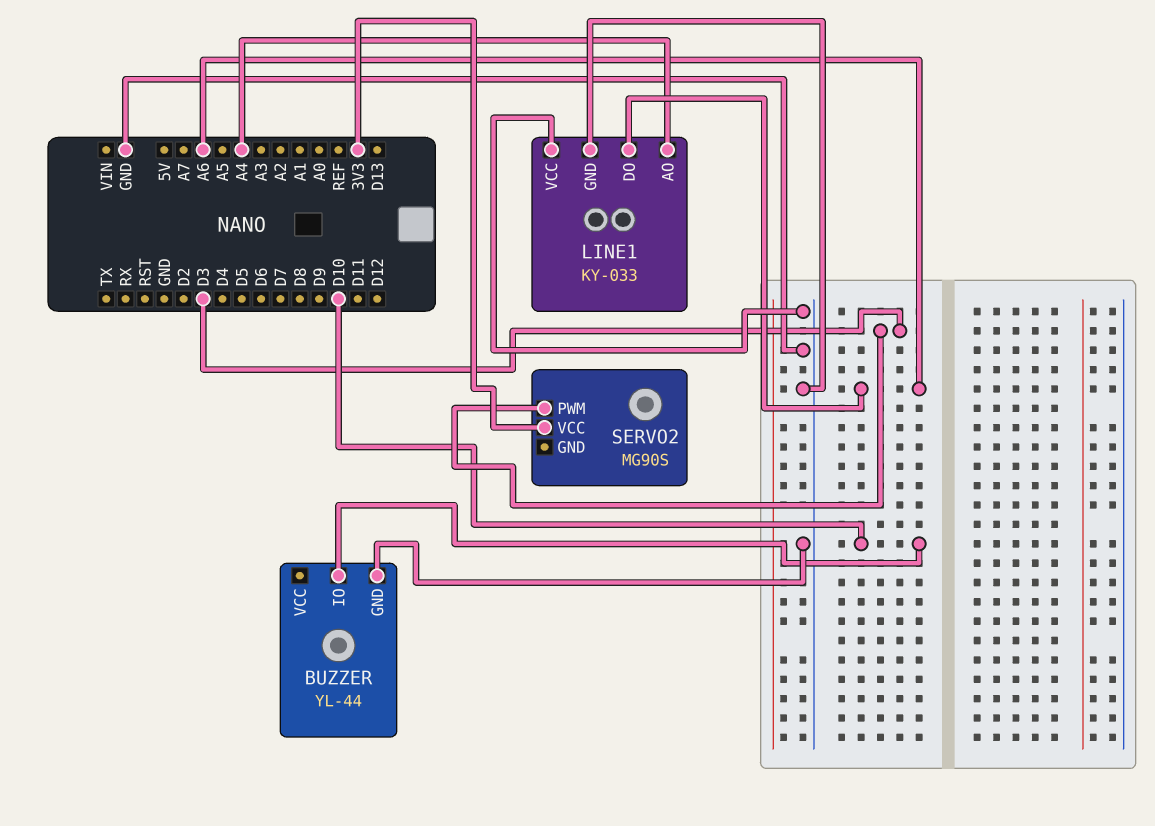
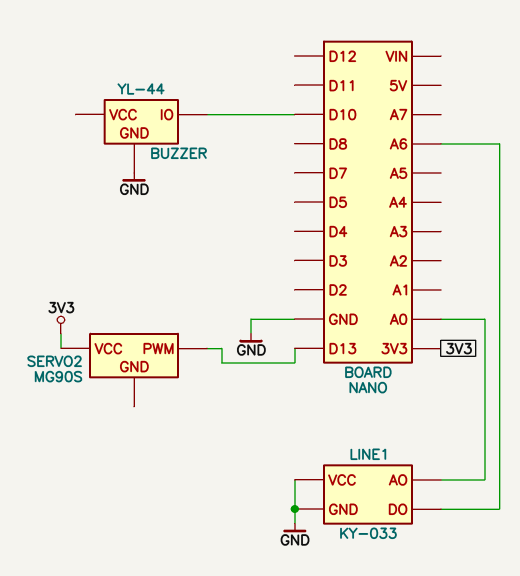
LINE1 pin AO: A4 -> A0
SERVO2 pin PWM: D3 -> D13

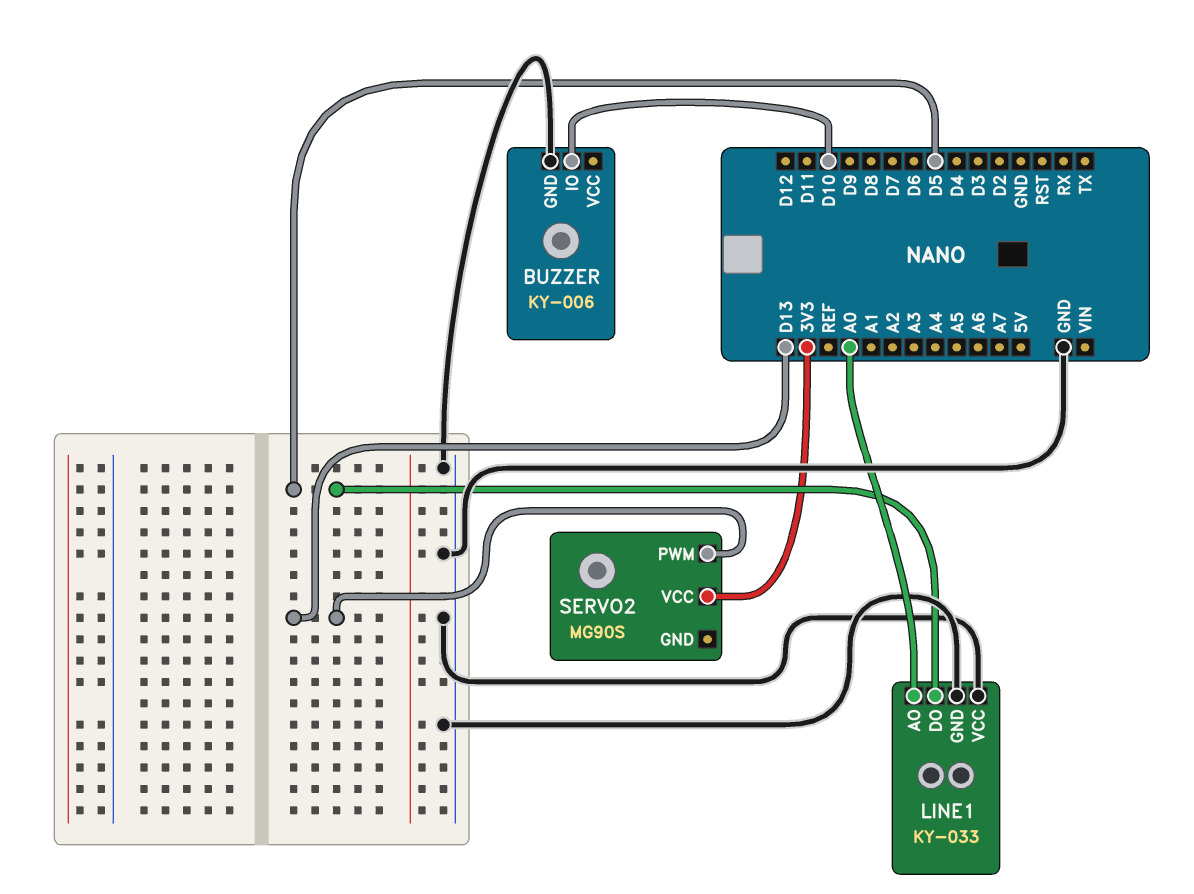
BUZZER: YL-44 -> KY-006
LINE1 pin DO: A6 -> D5

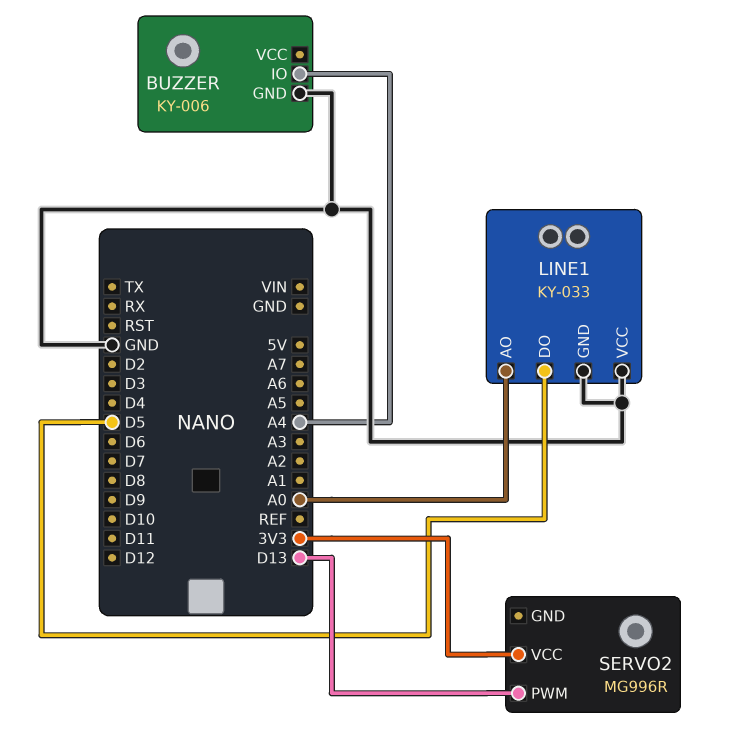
BUZZER pin IO: D10 -> A4
SERVO2: MG90S -> MG996R

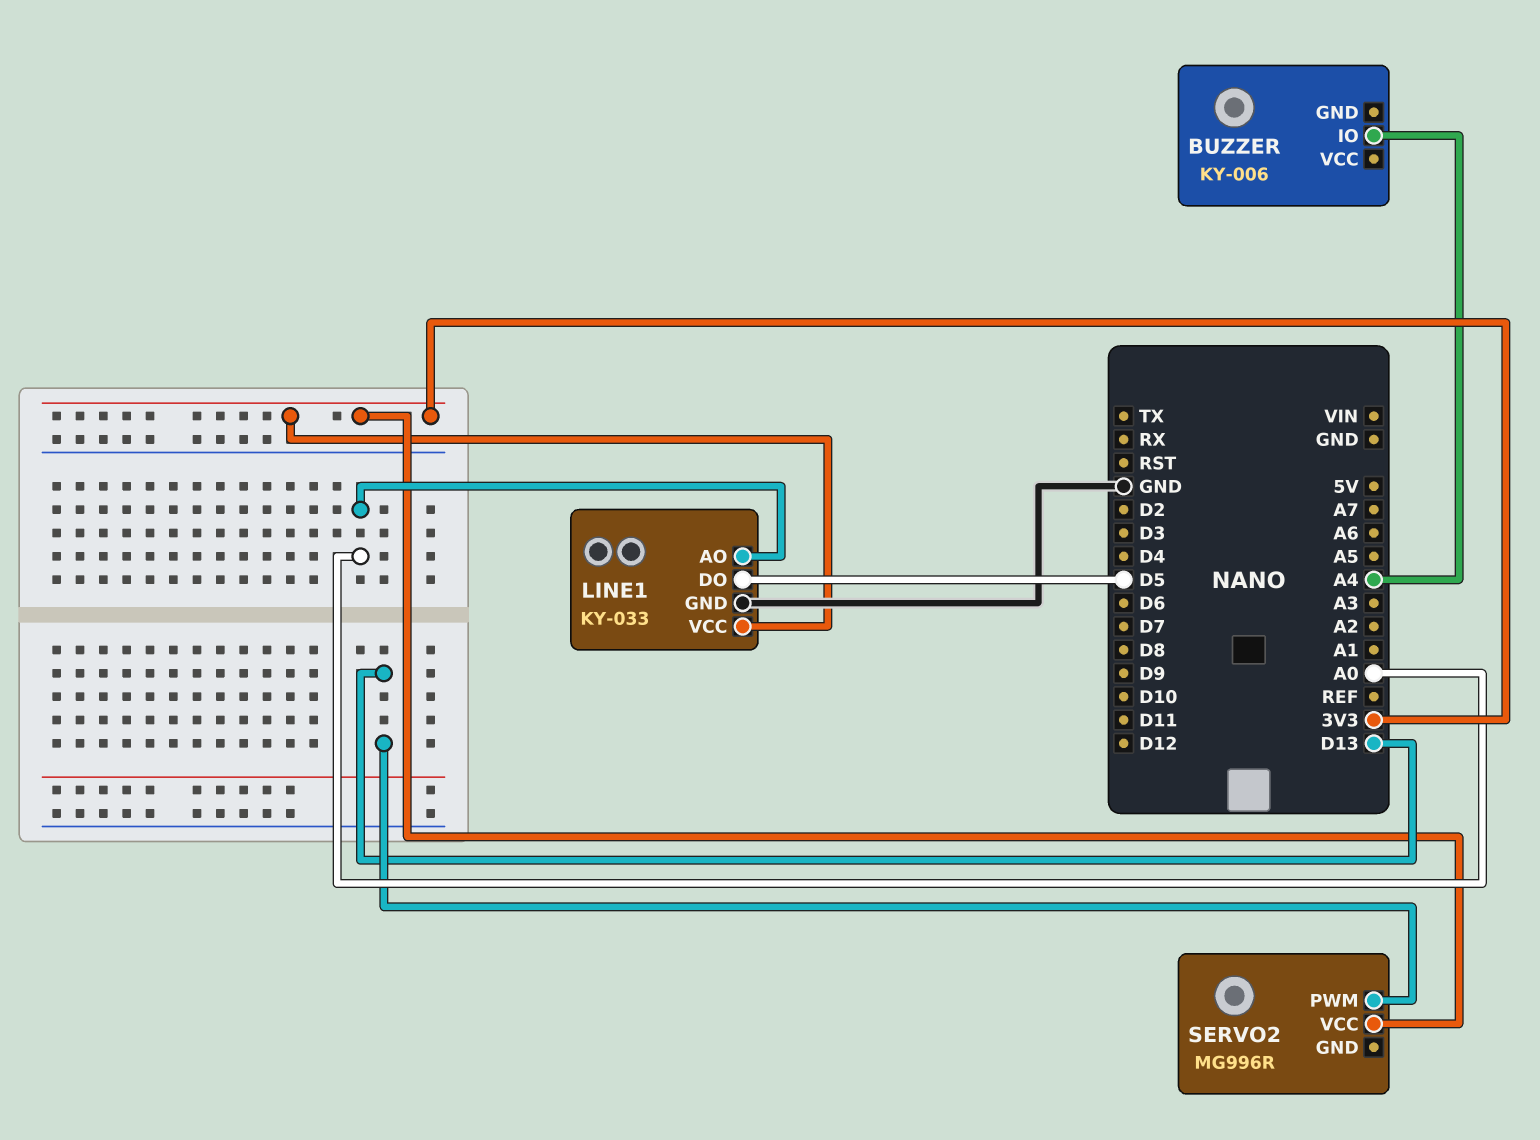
BUZZER pin GND: GND -> none
LINE1 pin VCC: GND -> 3V3

